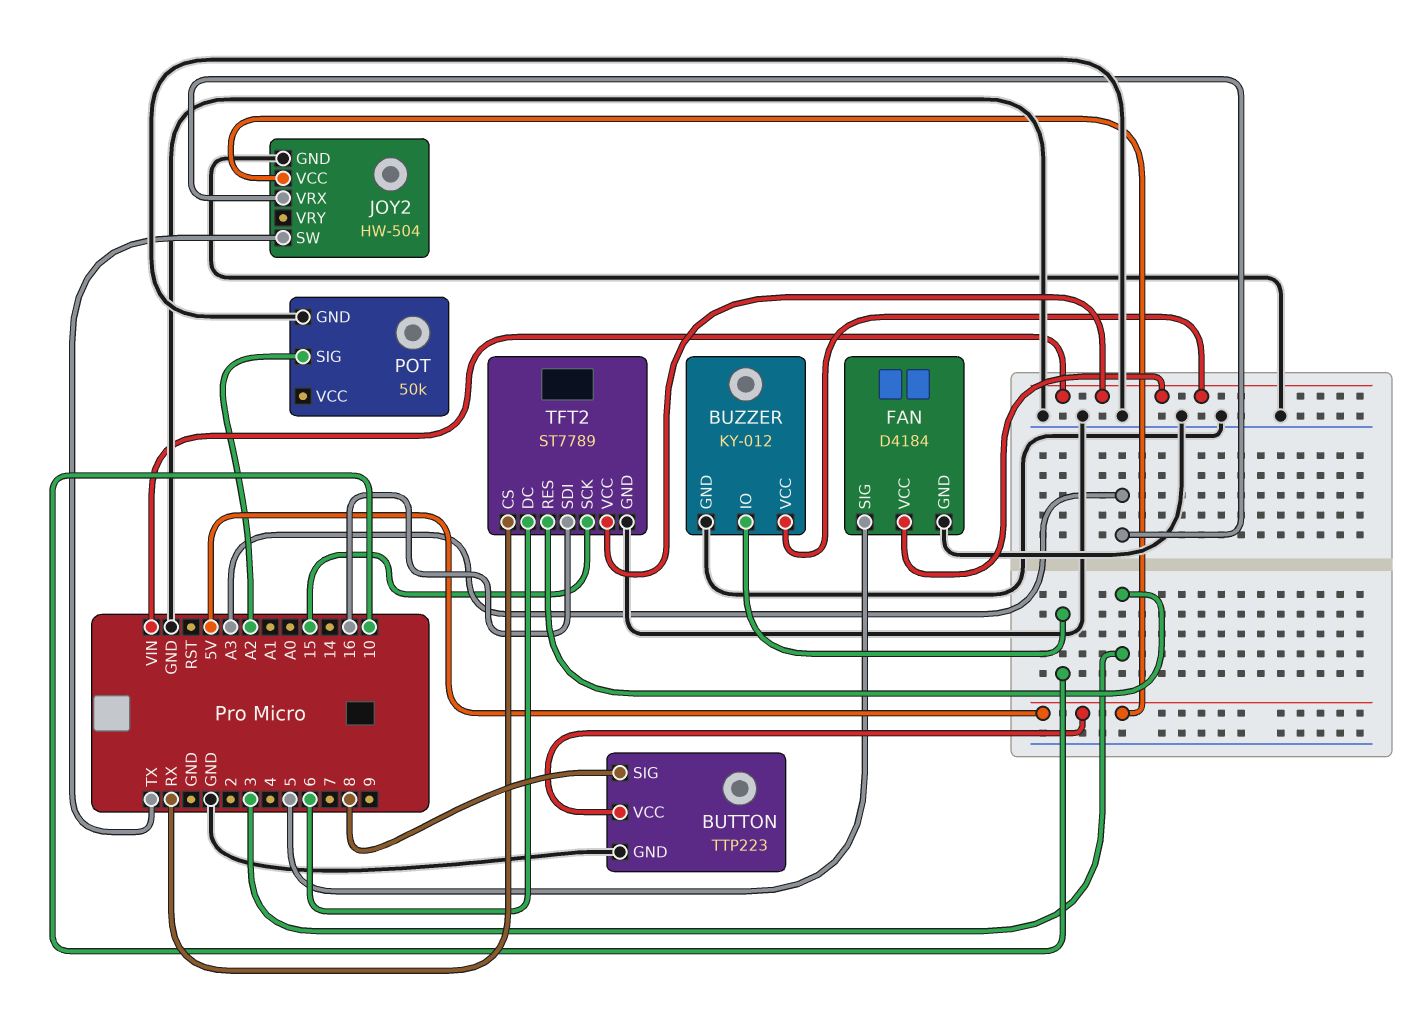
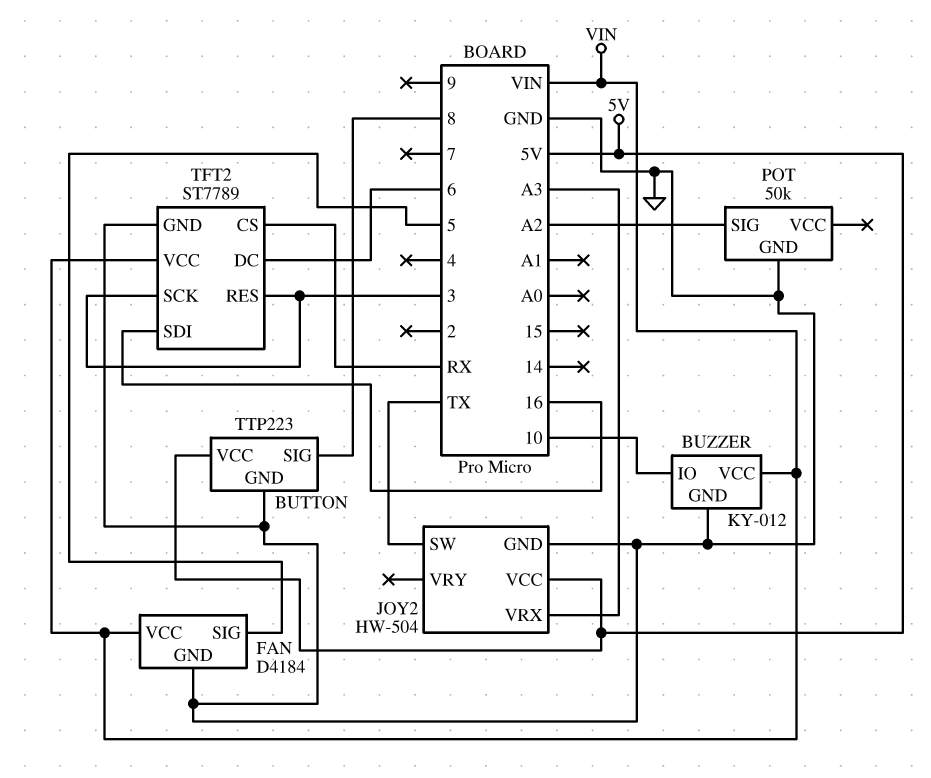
TFT2 pin SCK: 15 -> 3

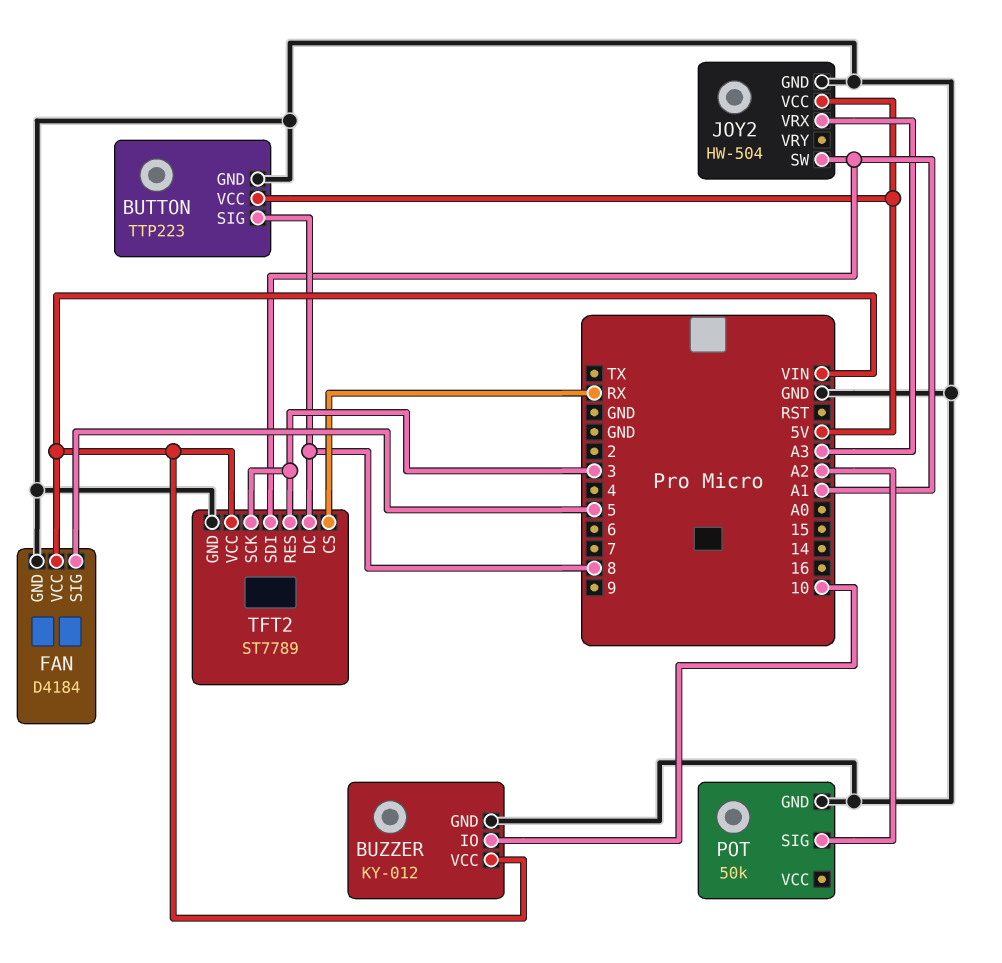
JOY2 pin SW: TX -> A1
TFT2 pin DC: 6 -> 8
TFT2 pin SDI: 16 -> A1

